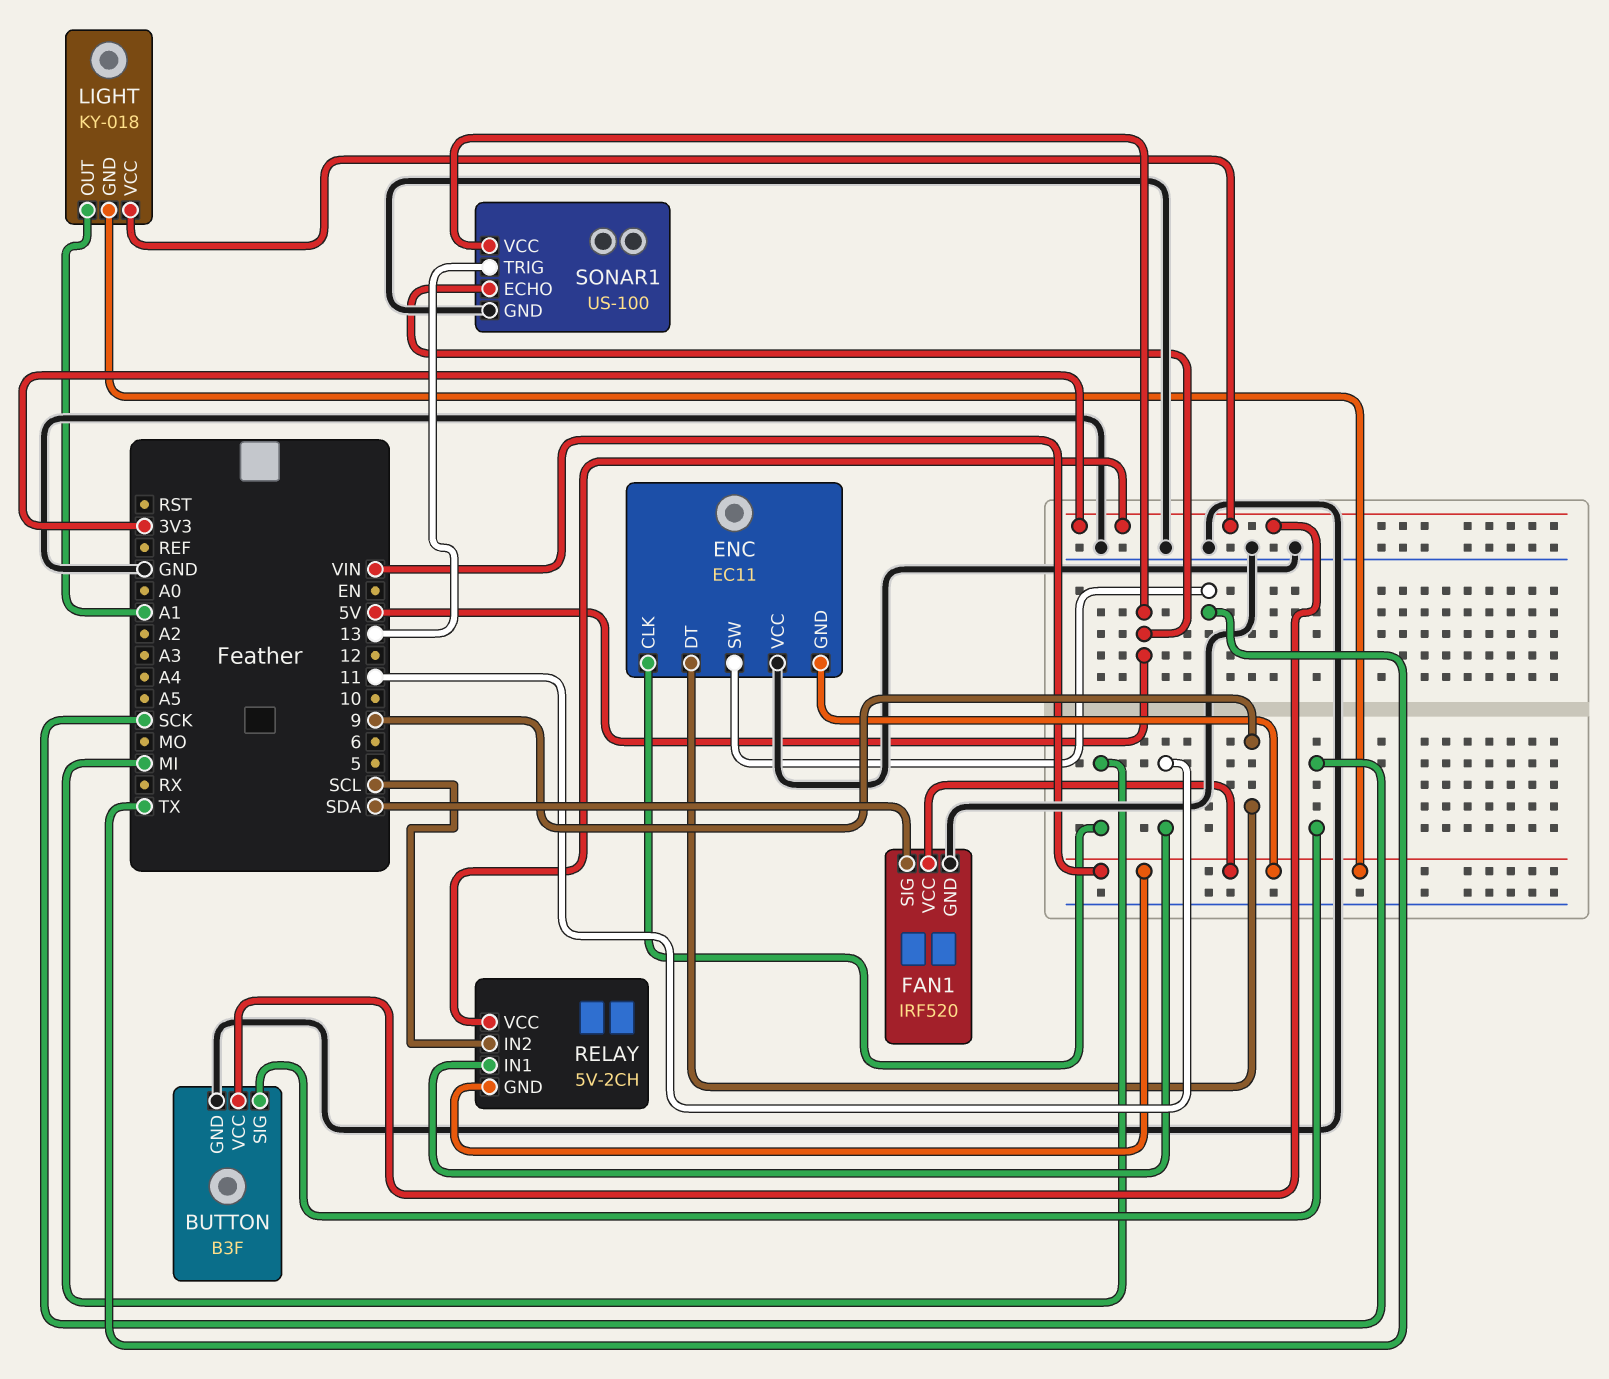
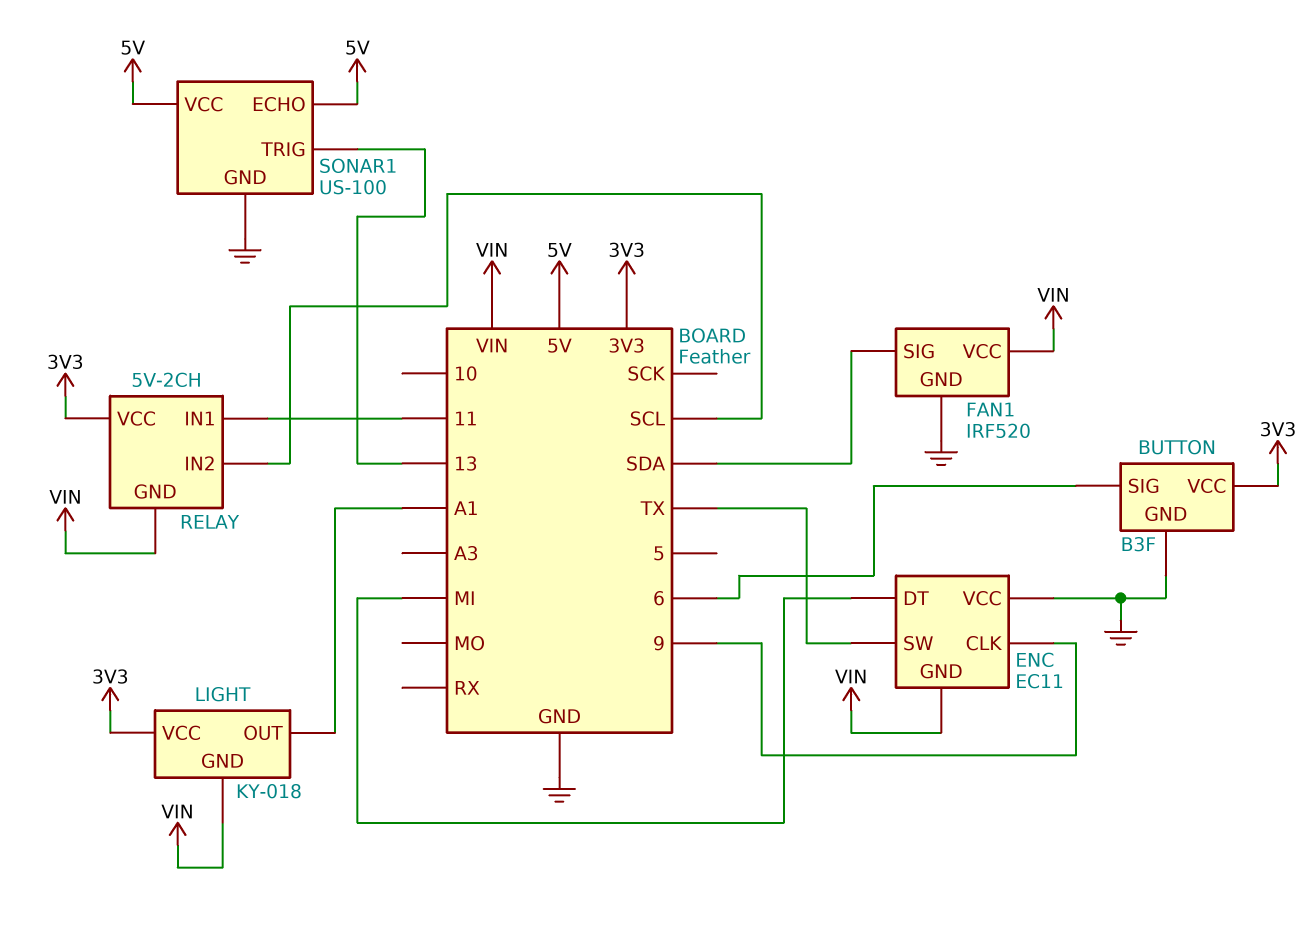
BUTTON pin SIG: SCK -> 6
ENC pin CLK: MI -> 9
ENC pin DT: 9 -> MI

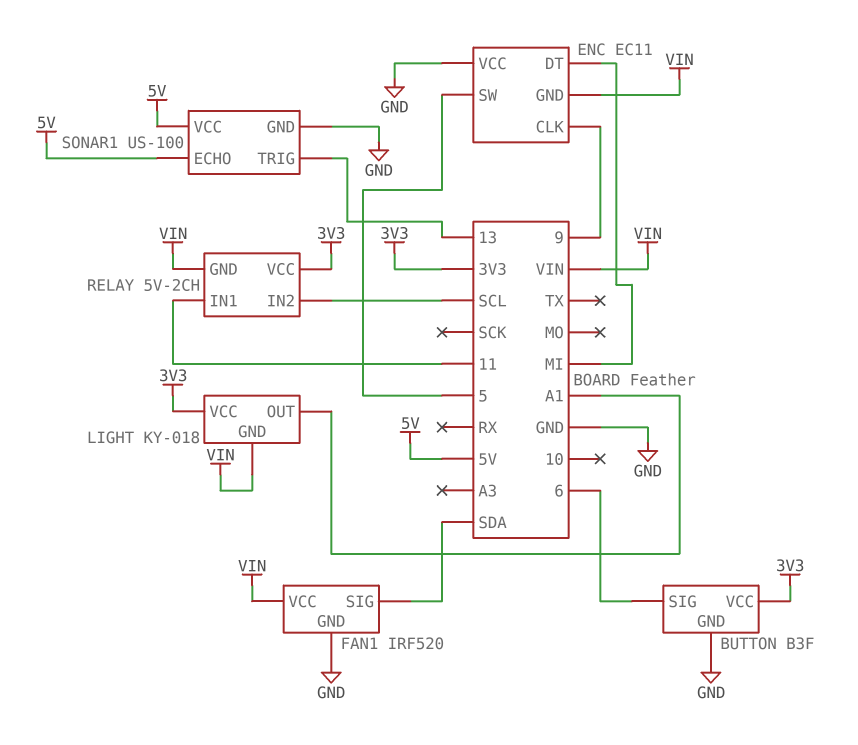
ENC pin SW: TX -> 5

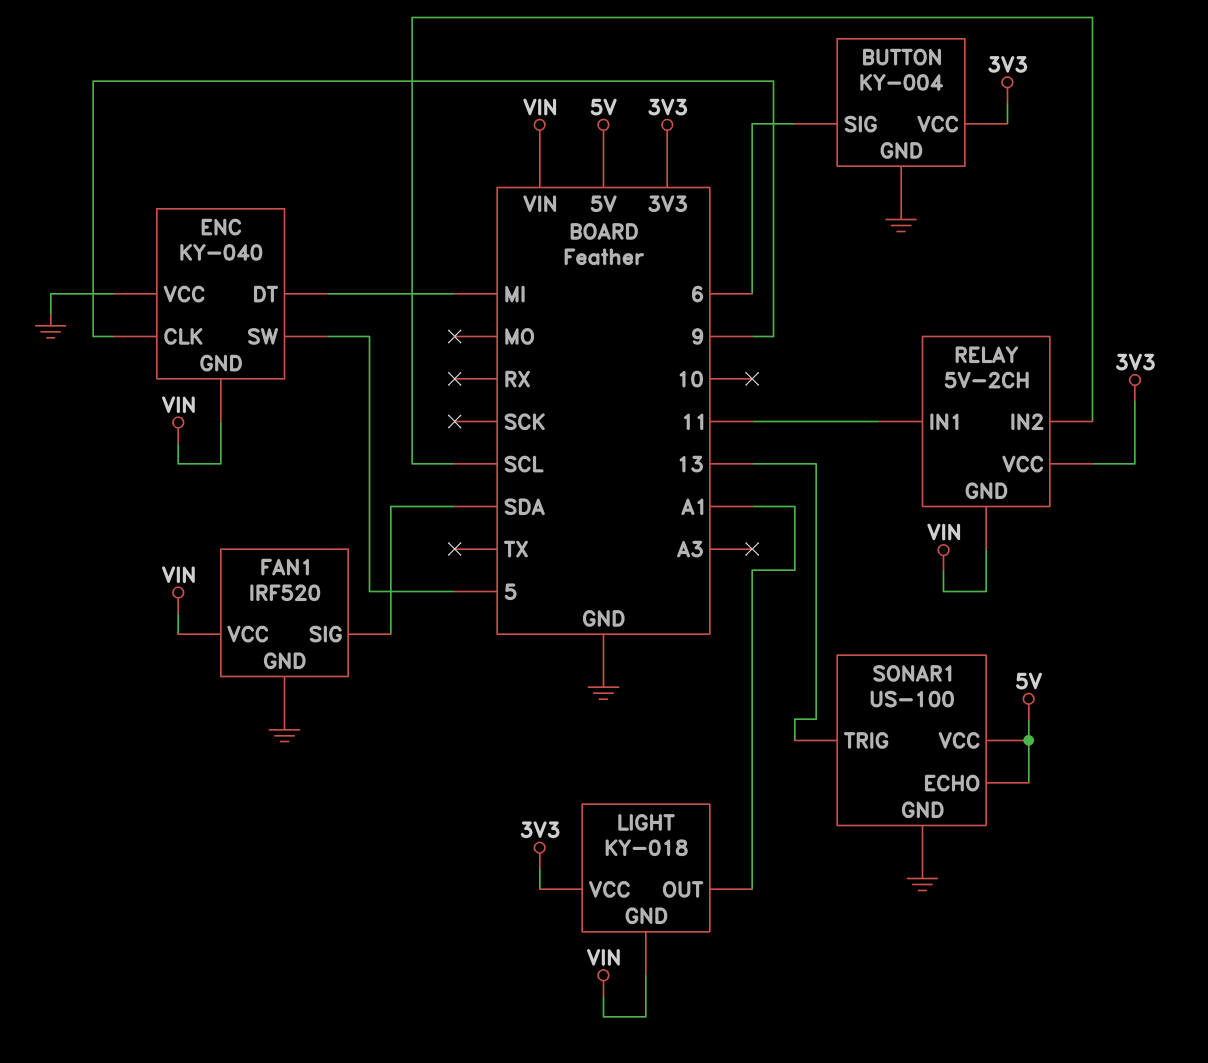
BUTTON: B3F -> KY-004
ENC: EC11 -> KY-040

